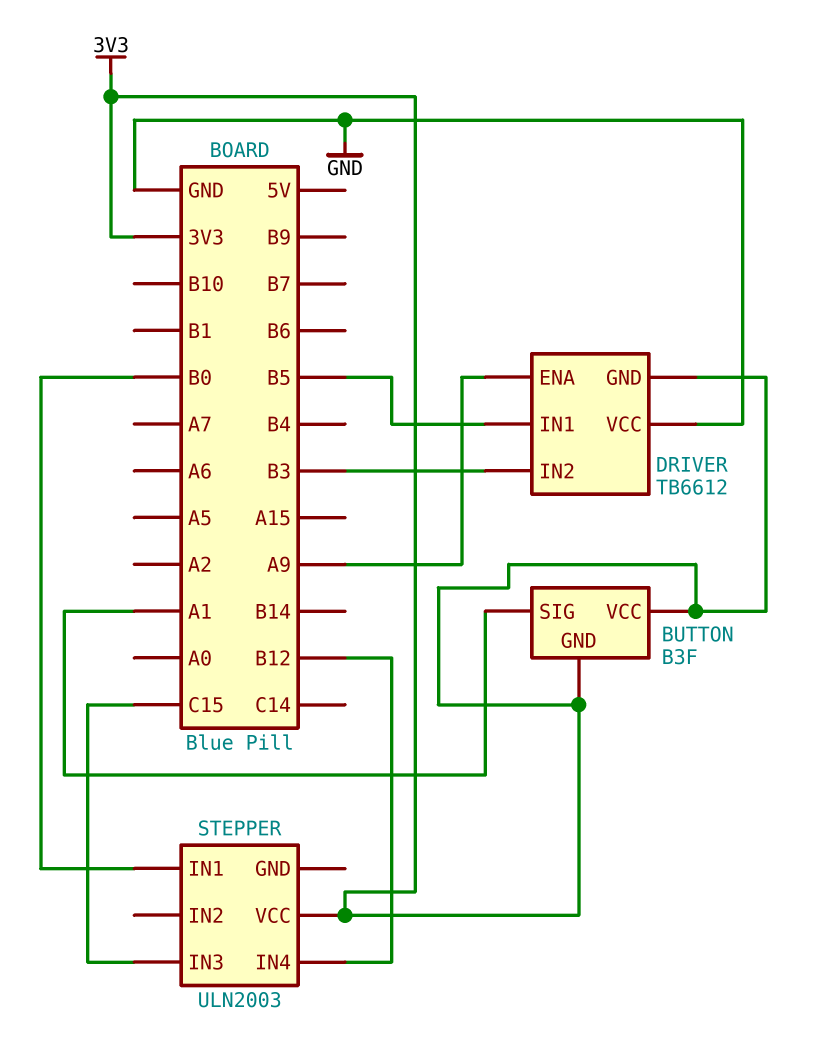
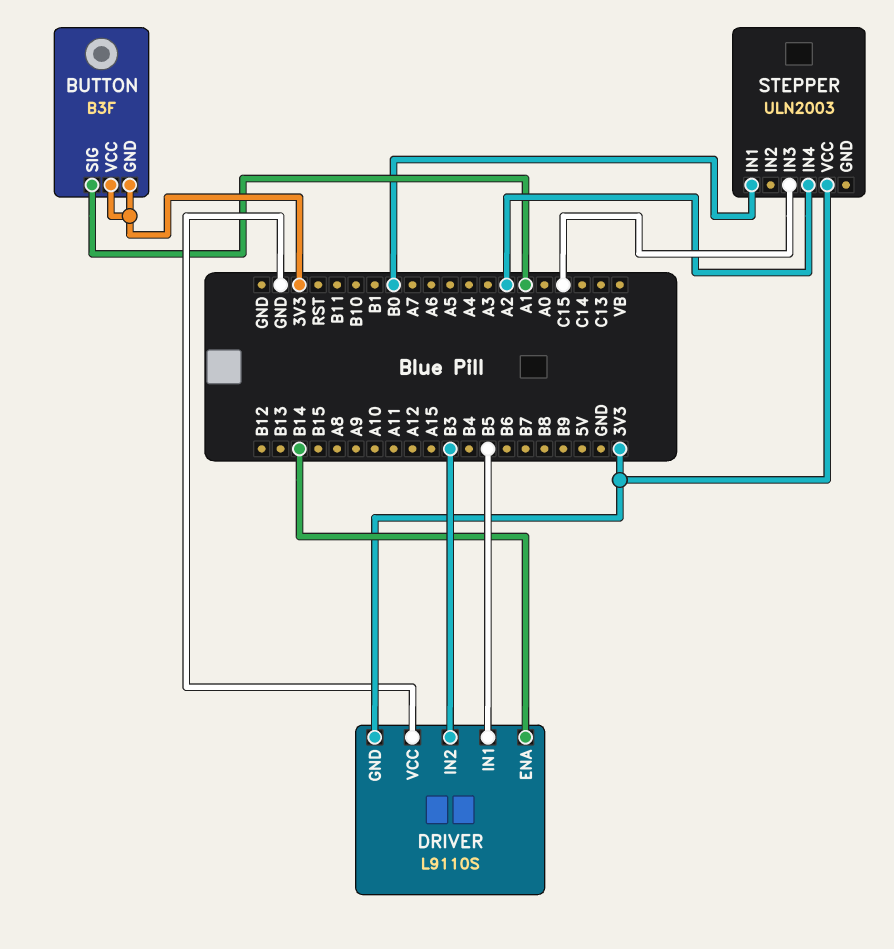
DRIVER: TB6612 -> L9110S
DRIVER pin ENA: A9 -> B14
STEPPER pin IN4: B12 -> A2

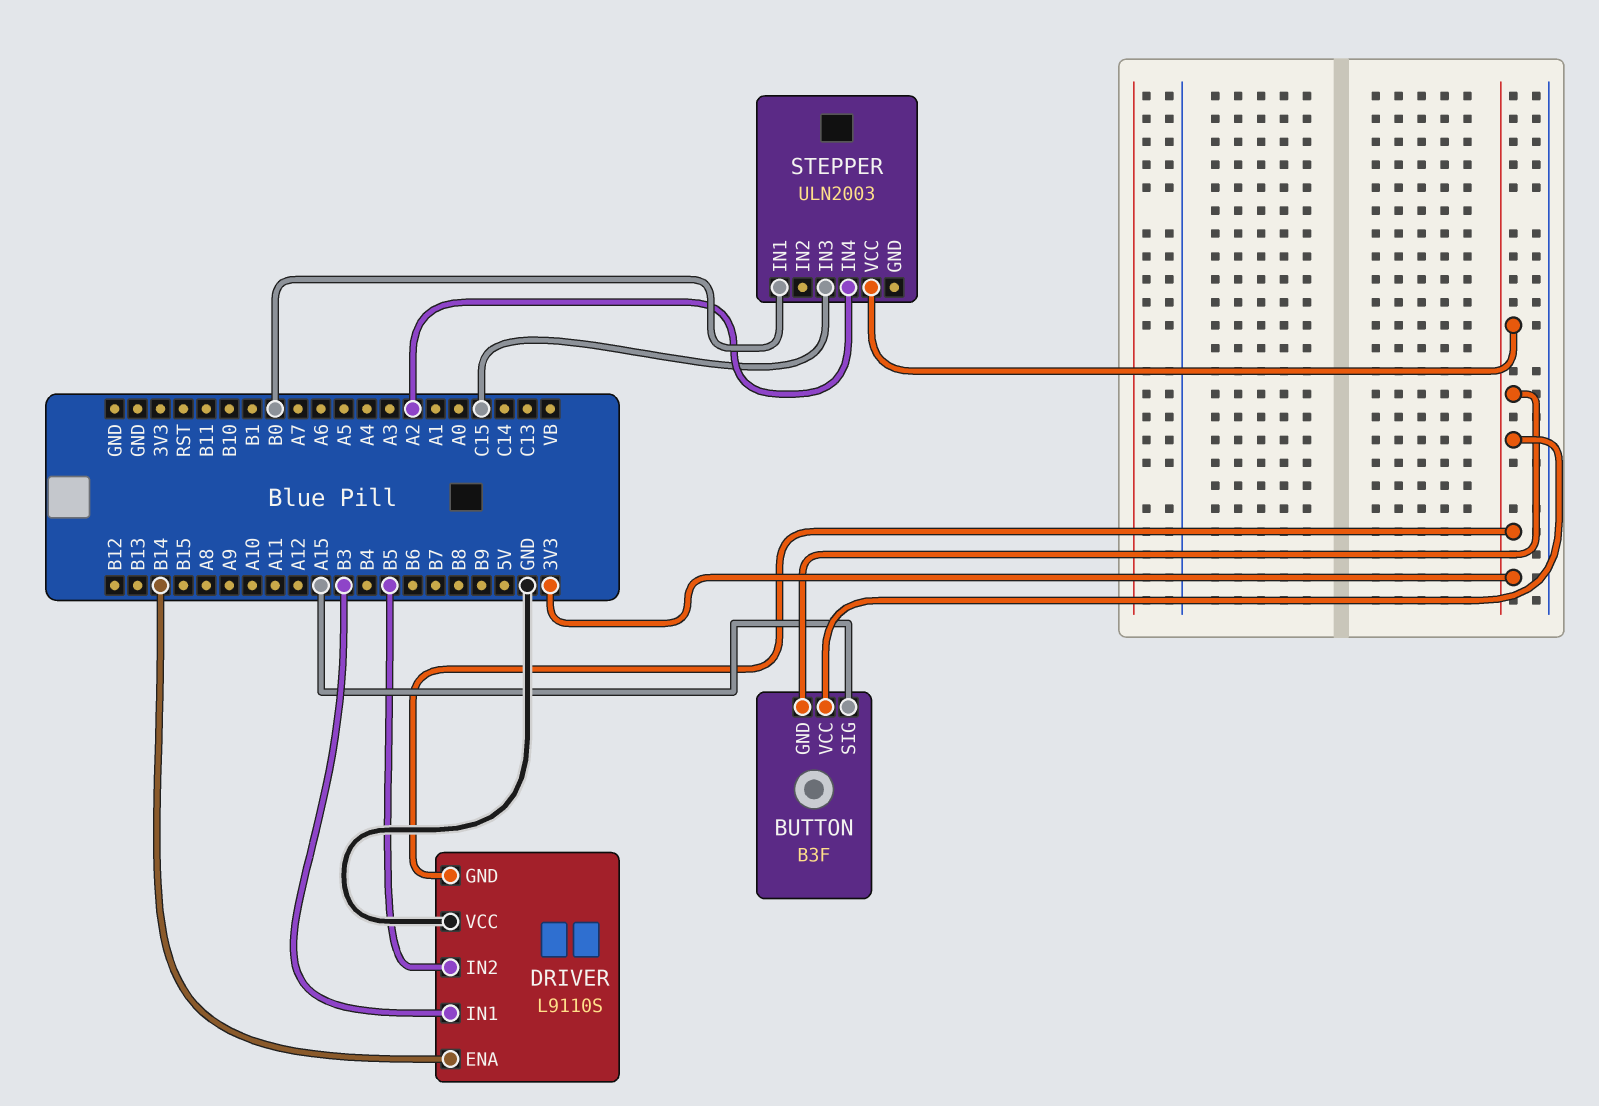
BUTTON pin SIG: A1 -> A15
DRIVER pin IN1: B5 -> B3
DRIVER pin IN2: B3 -> B5

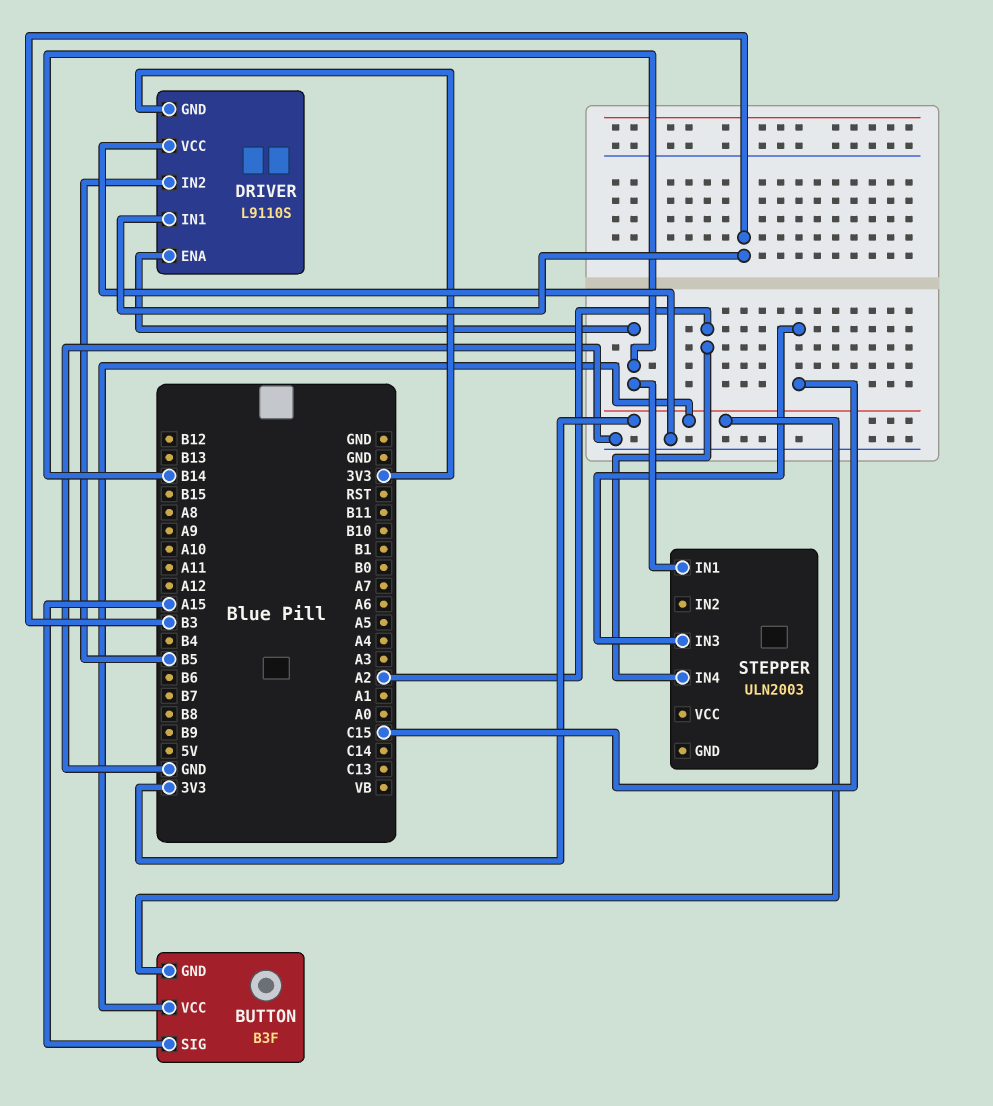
STEPPER pin IN1: B0 -> B14
STEPPER pin VCC: 3V3 -> none

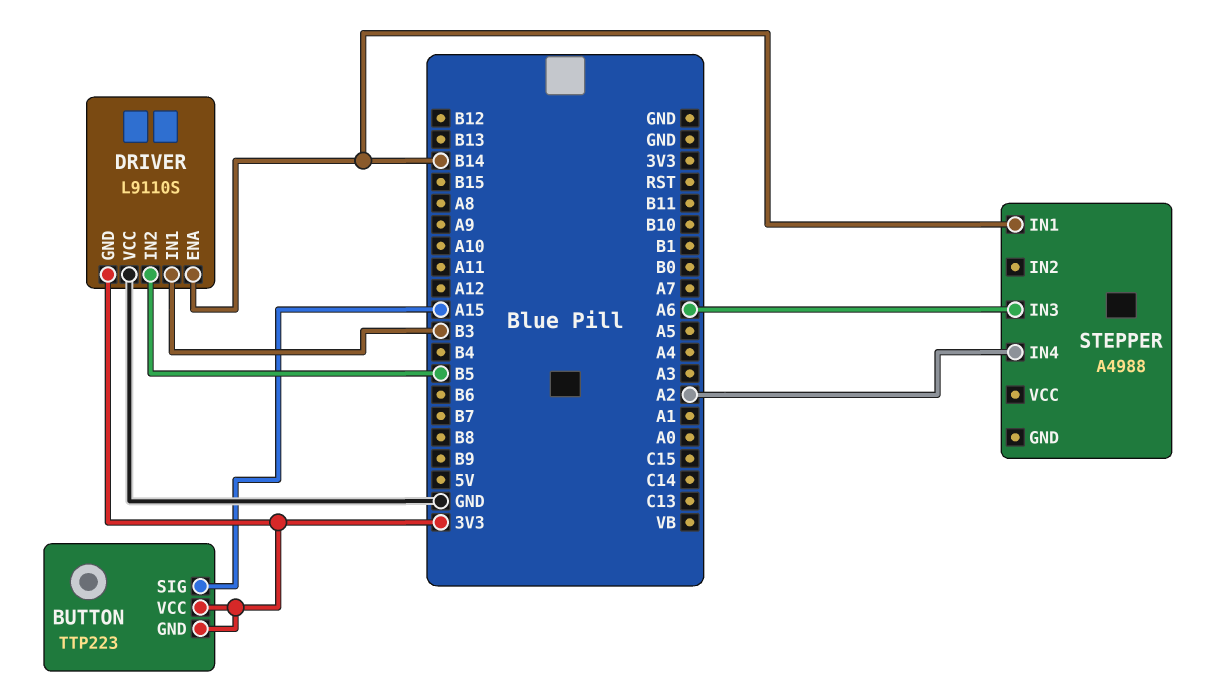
BUTTON: B3F -> TTP223
STEPPER: ULN2003 -> A4988
STEPPER pin IN3: C15 -> A6

